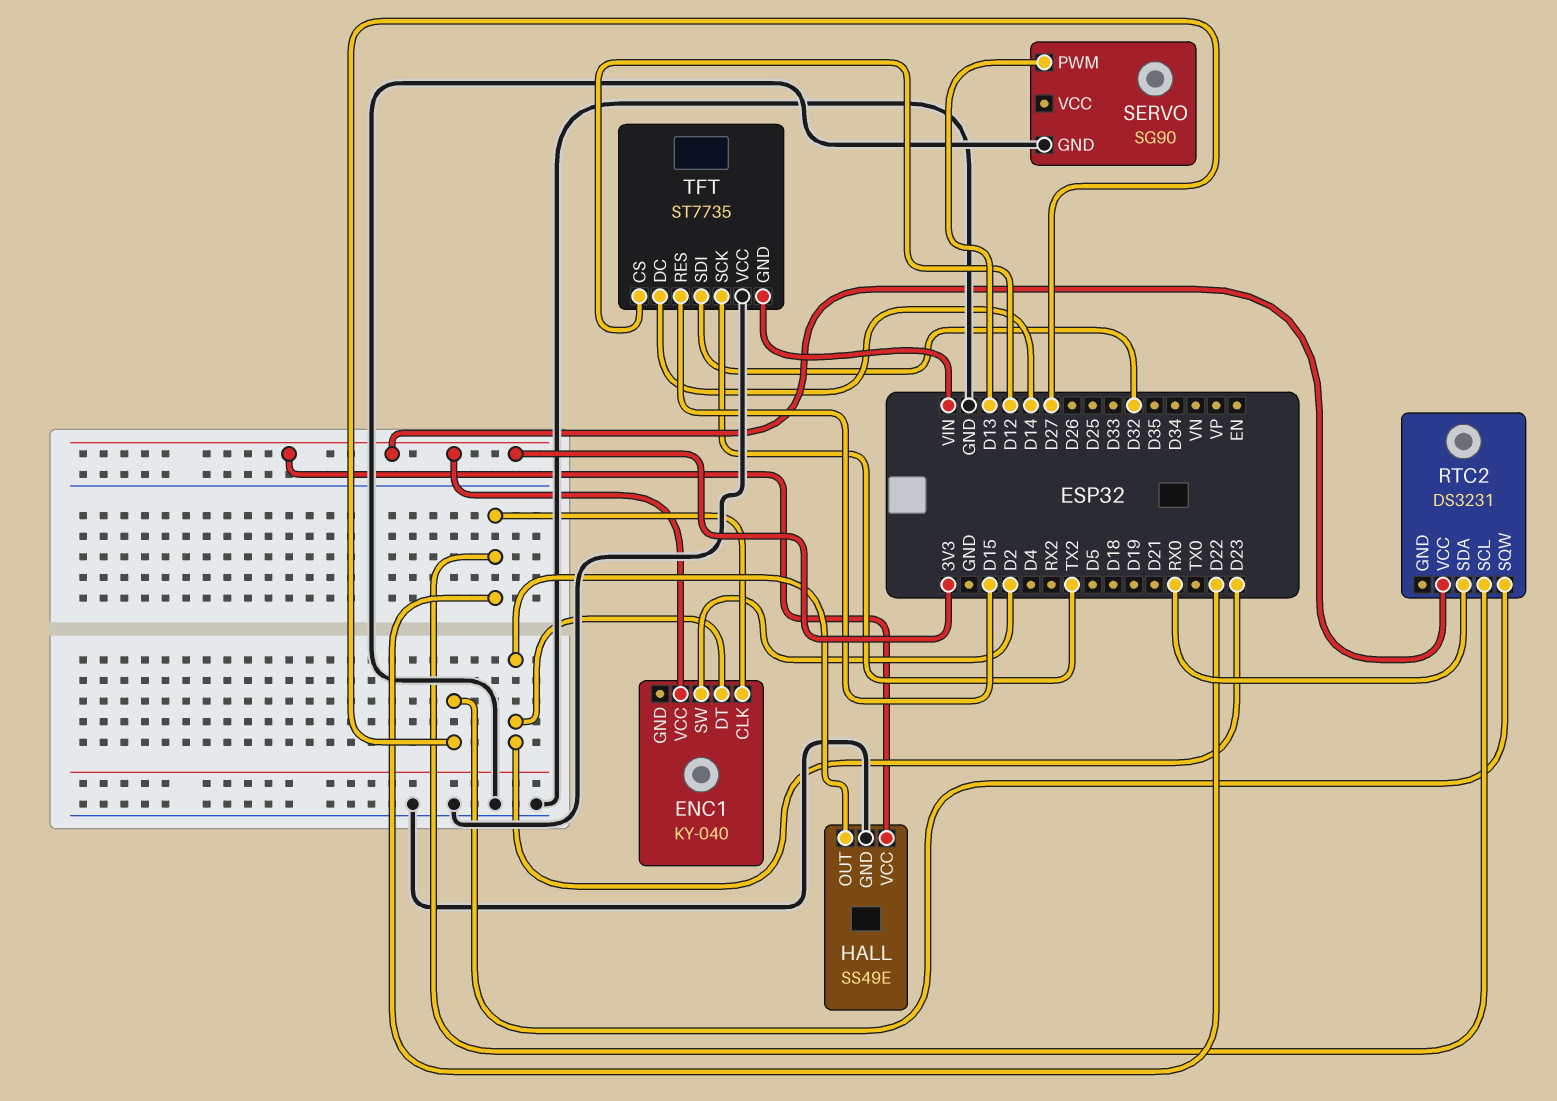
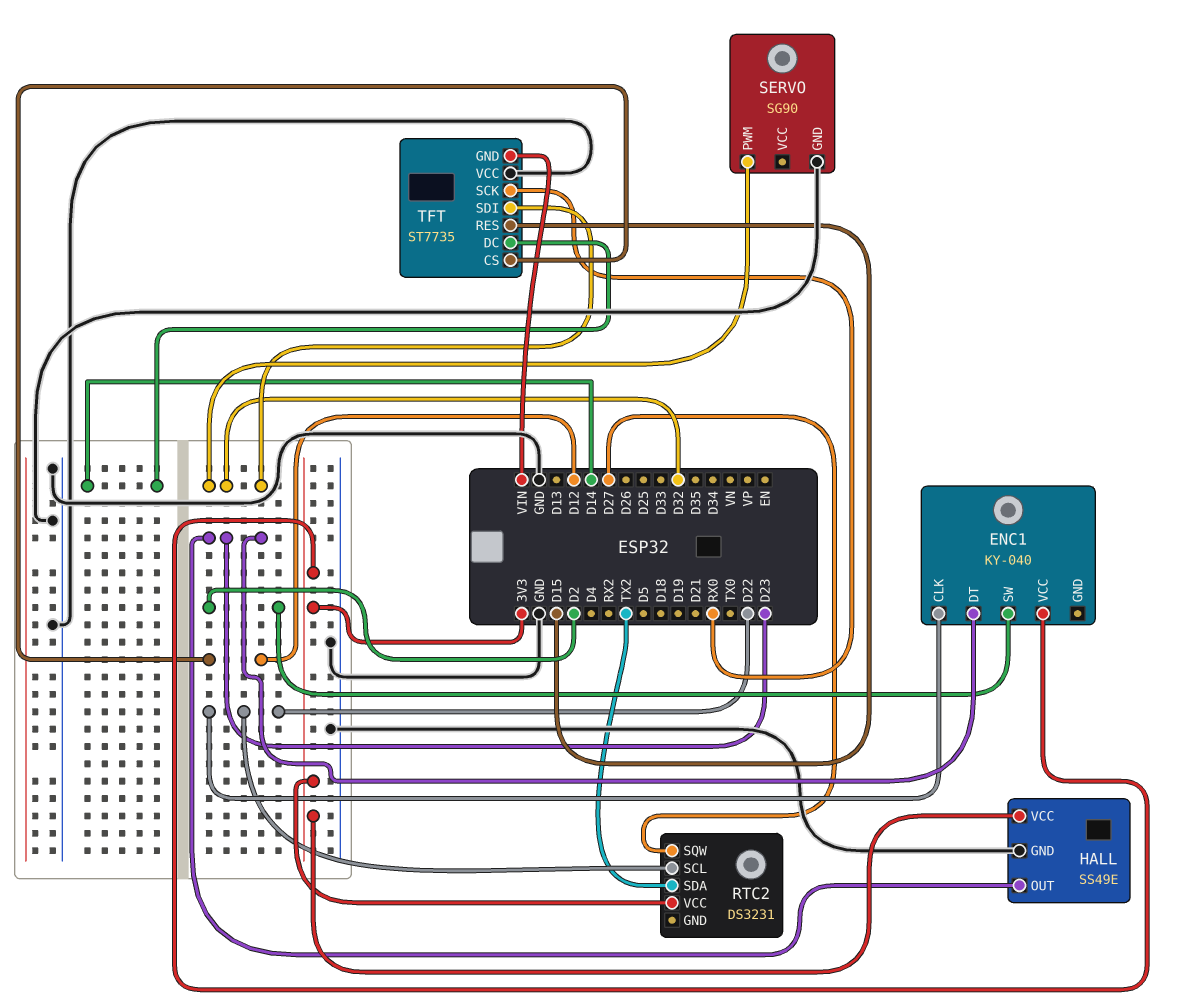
RTC2 pin SDA: RX0 -> TX2
SERVO pin PWM: D13 -> D32
TFT pin SCK: TX2 -> RX0

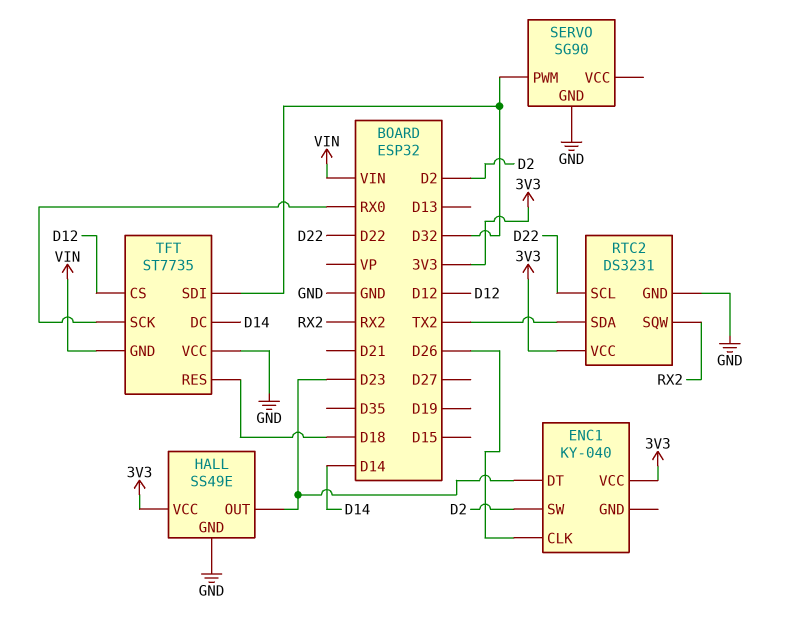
ENC1 pin CLK: D22 -> D26
RTC2 pin GND: none -> GND
RTC2 pin SQW: D27 -> RX2
TFT pin RES: D15 -> D18

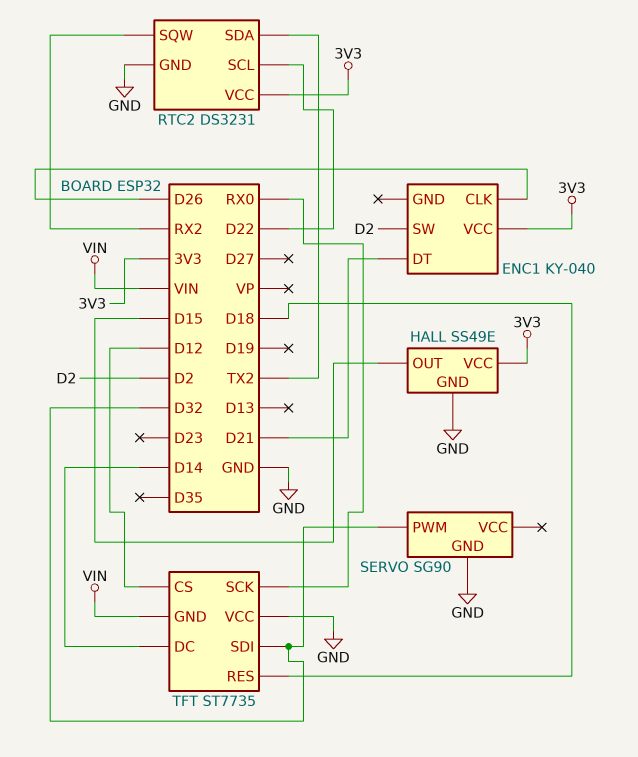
ENC1 pin DT: D23 -> D21
HALL pin OUT: D23 -> D15

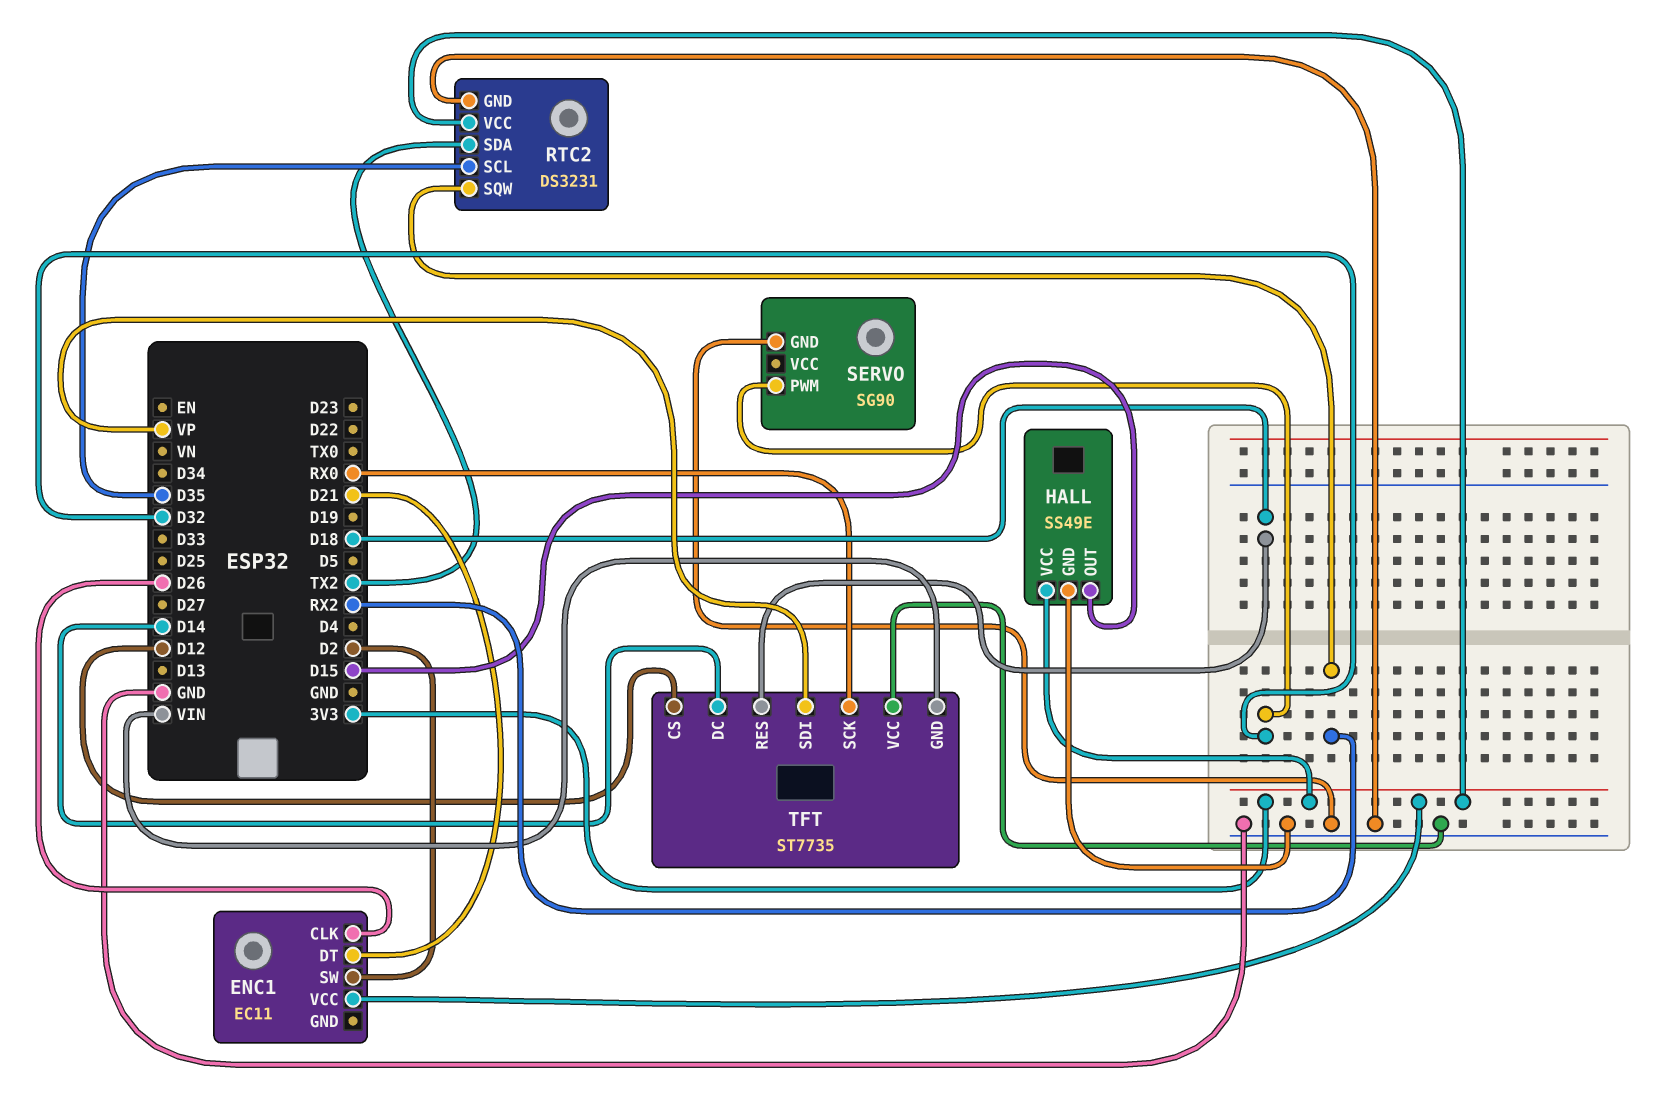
ENC1: KY-040 -> EC11
RTC2 pin SCL: D22 -> D35
TFT pin SDI: D32 -> VP

